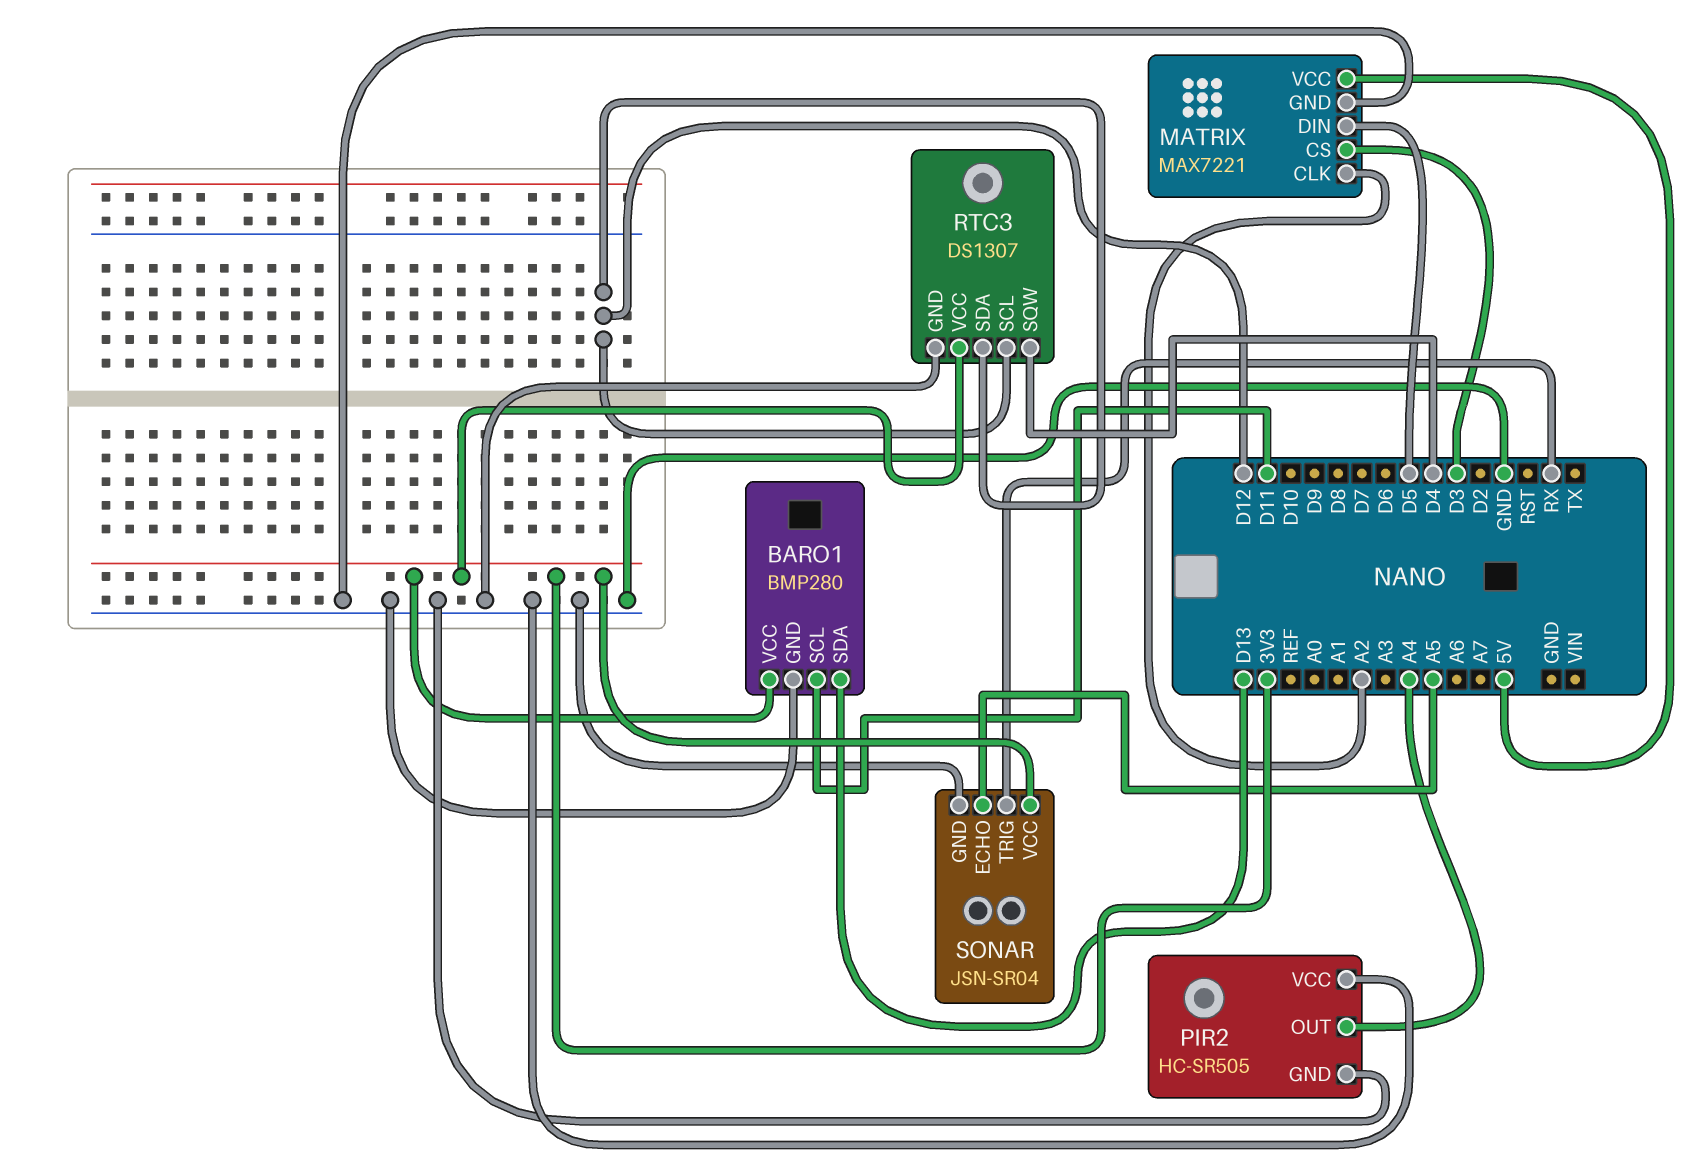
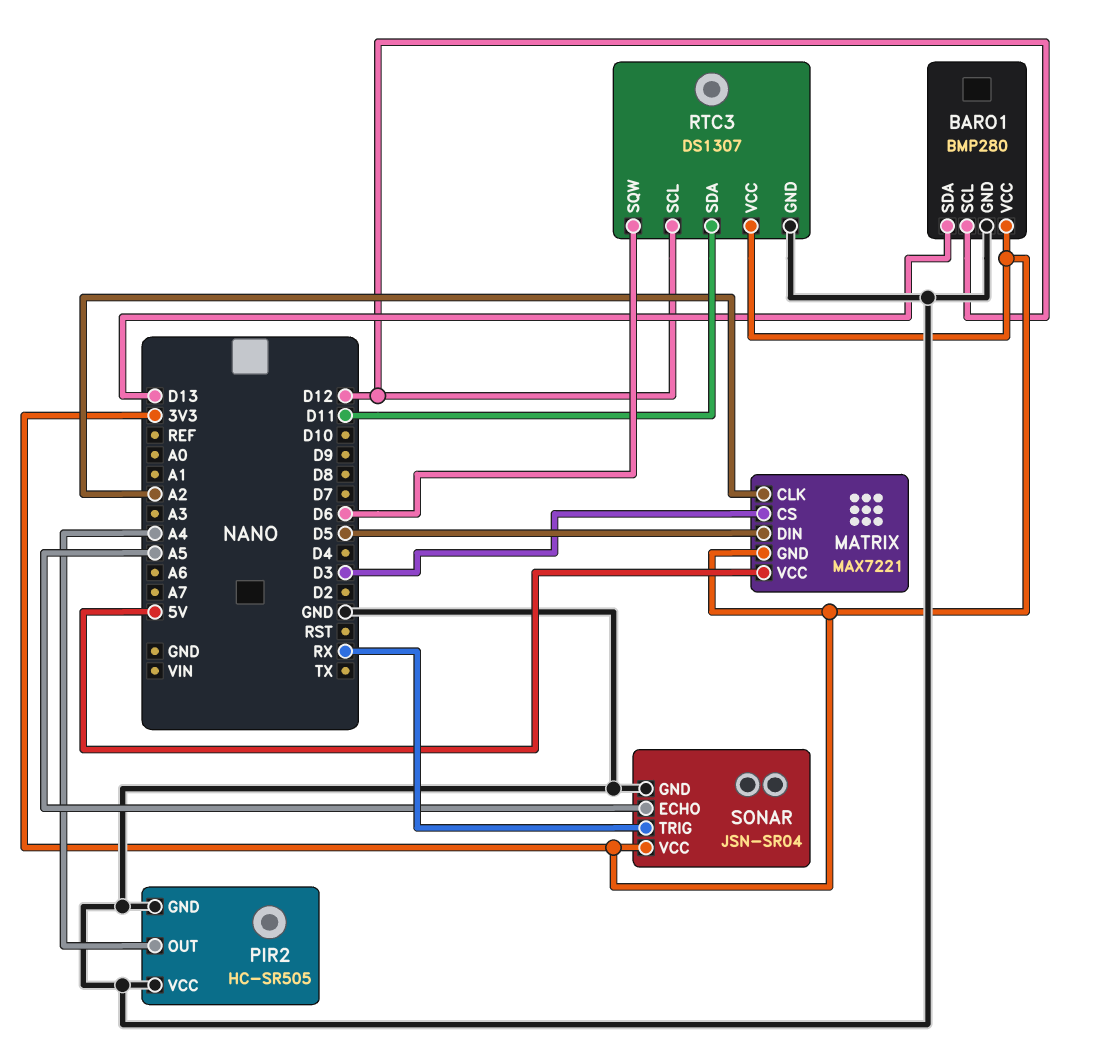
BARO1 pin SCL: D11 -> D12
MATRIX pin GND: GND -> 3V3
RTC3 pin SDA: D12 -> D11
RTC3 pin SQW: D4 -> D6

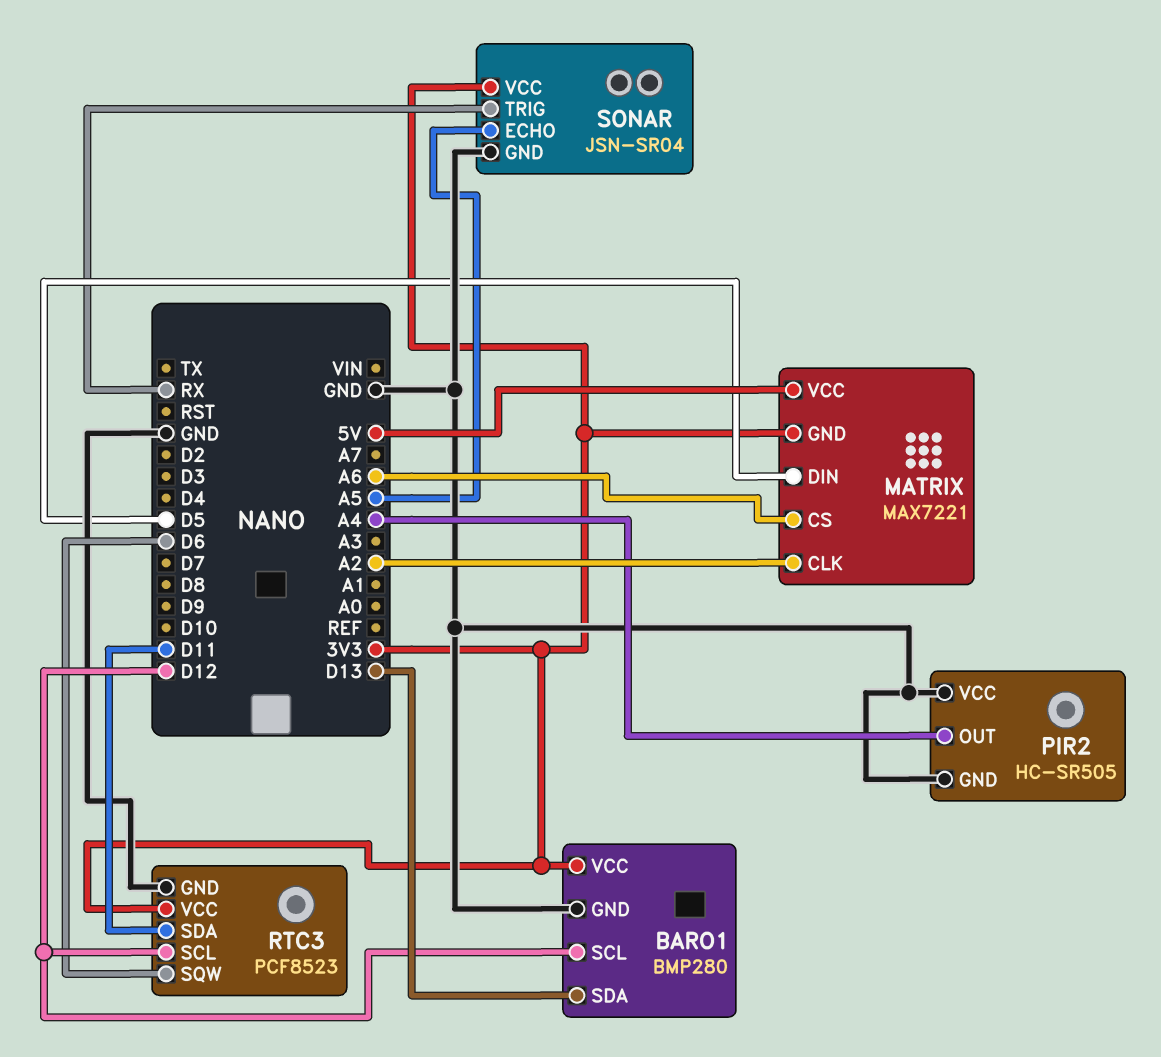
MATRIX pin CS: D3 -> A6
RTC3: DS1307 -> PCF8523

